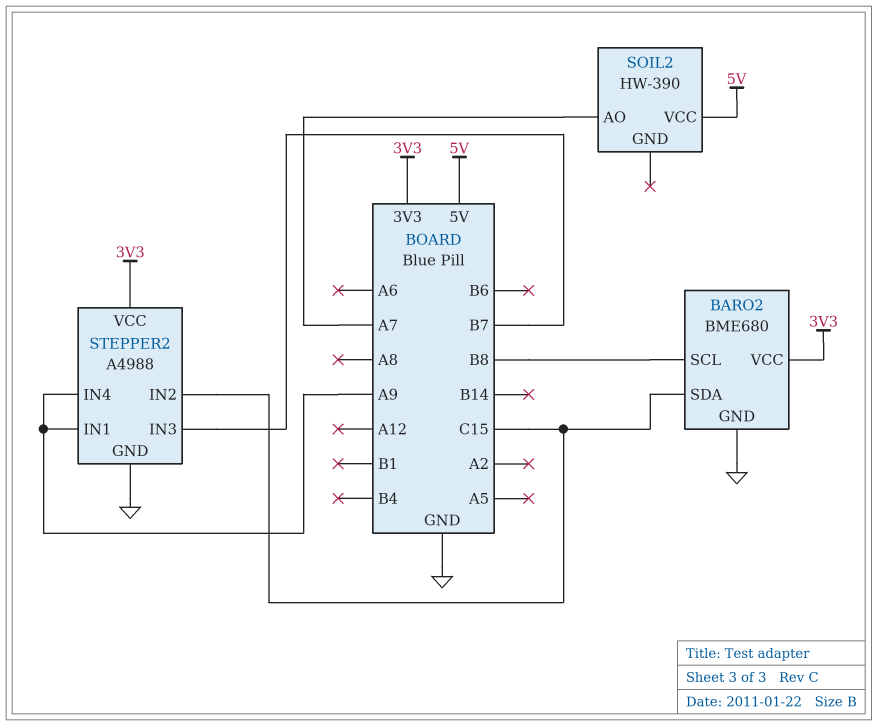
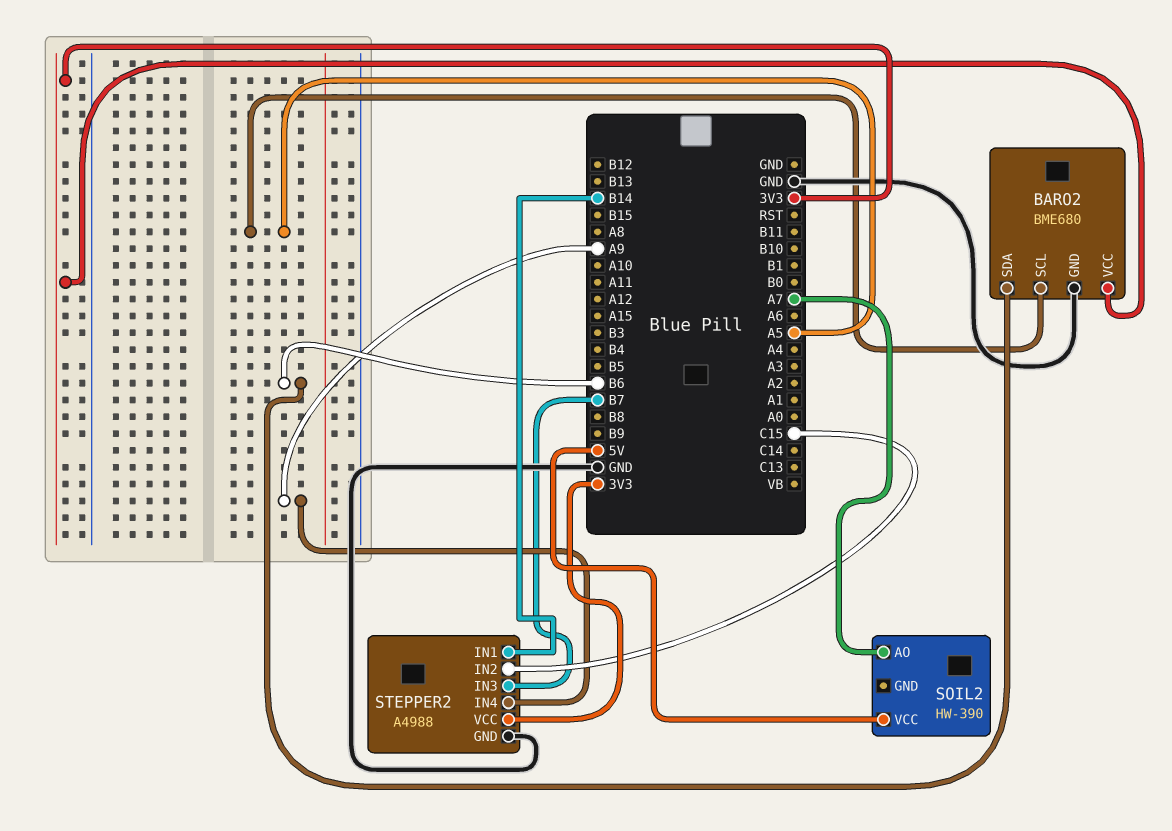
BARO2 pin SCL: B8 -> A5
BARO2 pin SDA: C15 -> B6
STEPPER2 pin IN1: A9 -> B14

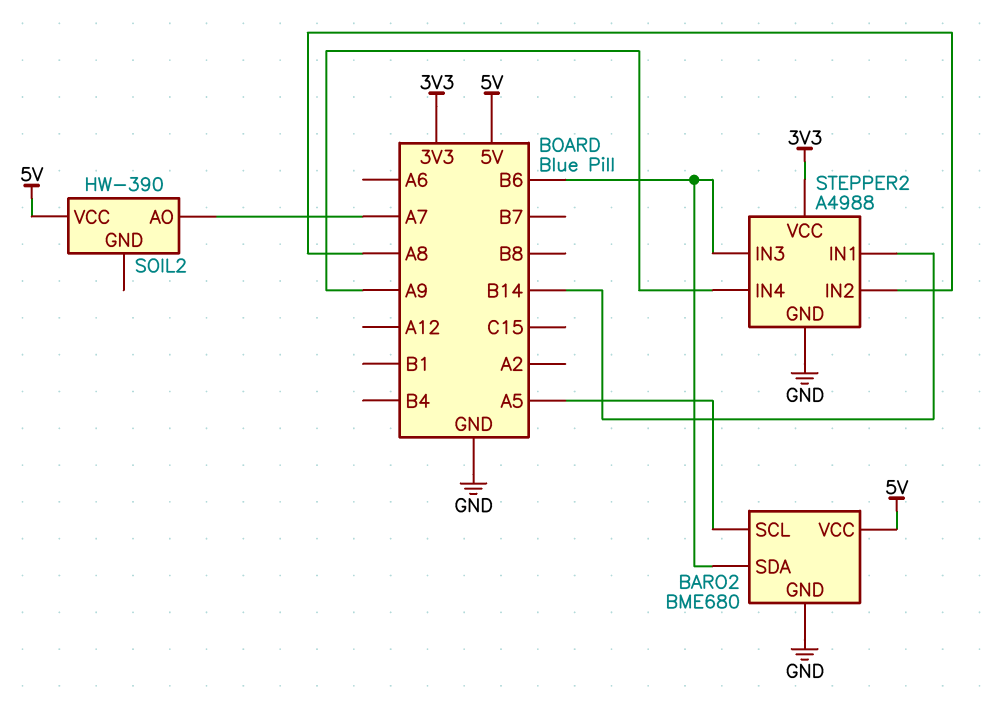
BARO2 pin VCC: 3V3 -> 5V
STEPPER2 pin IN2: C15 -> A8
STEPPER2 pin IN3: B7 -> B6

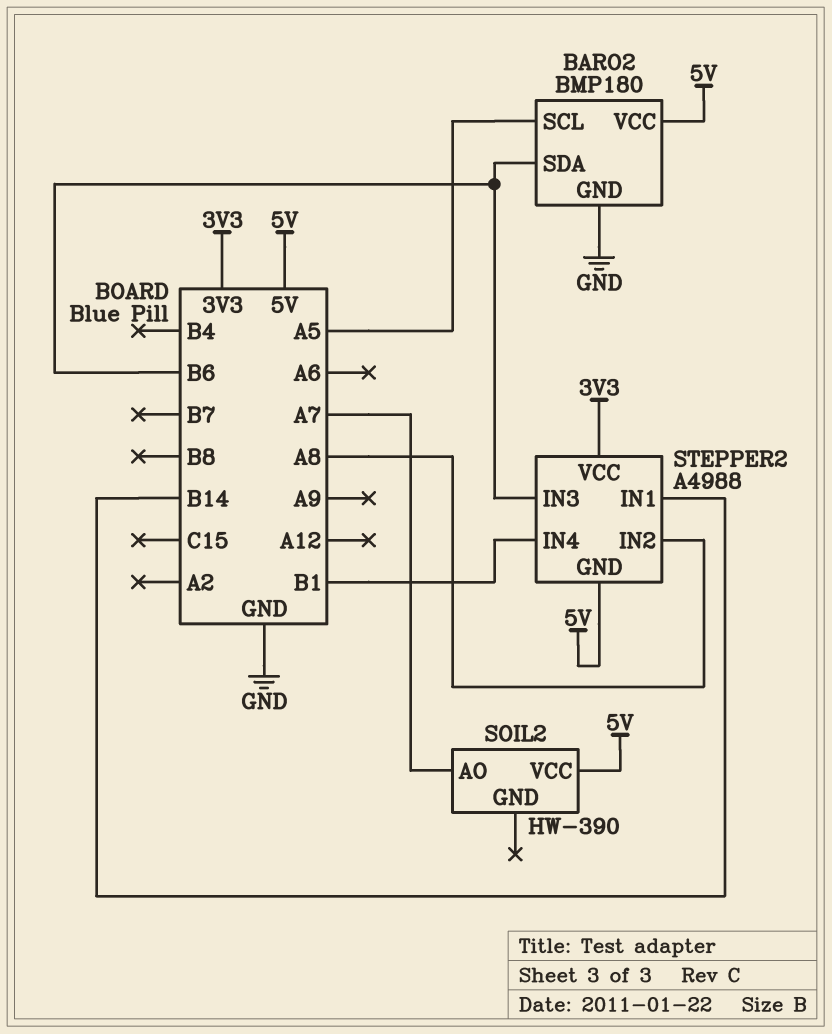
BARO2: BME680 -> BMP180
STEPPER2 pin GND: GND -> 5V
STEPPER2 pin IN4: A9 -> B1

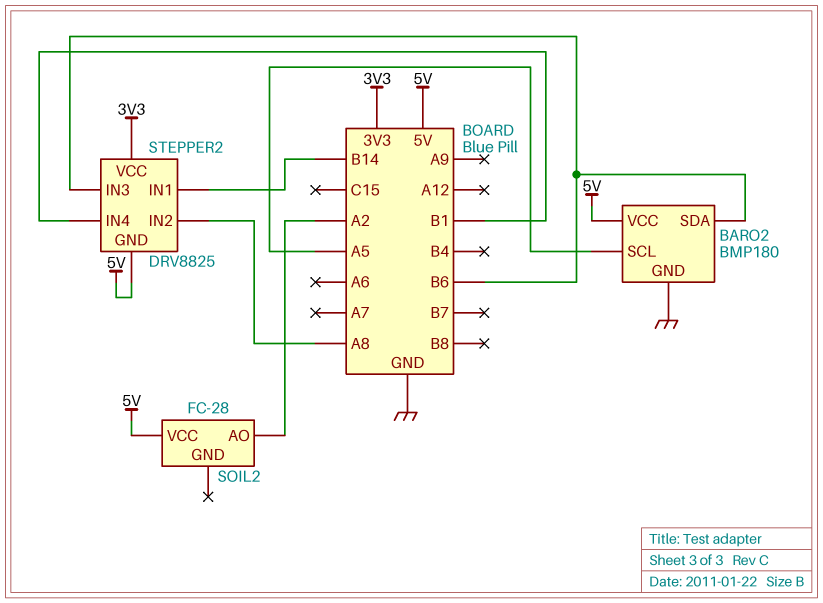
SOIL2: HW-390 -> FC-28
SOIL2 pin AO: A7 -> A2
STEPPER2: A4988 -> DRV8825

